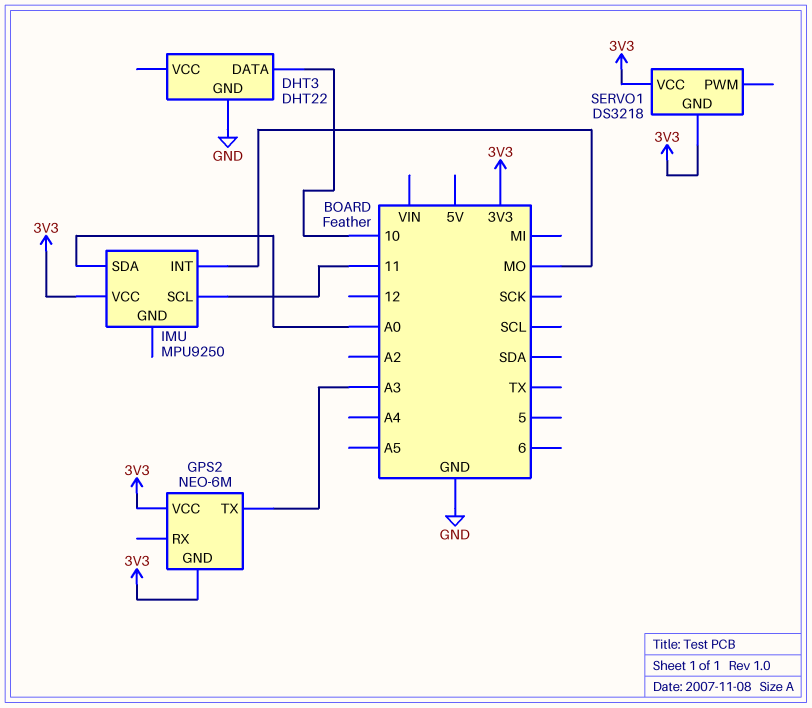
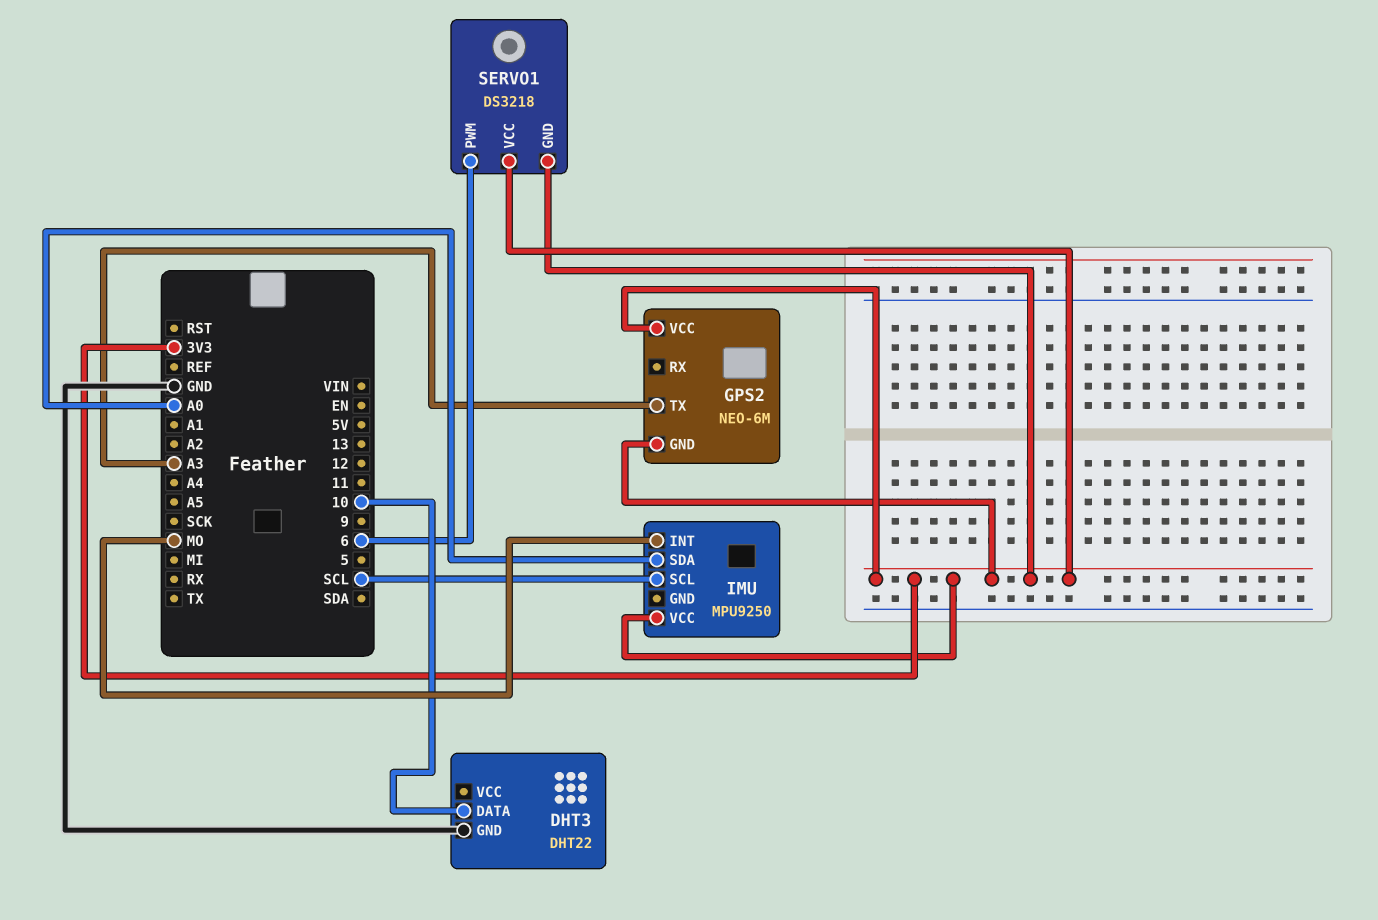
IMU pin SCL: 11 -> SCL
SERVO1 pin PWM: none -> 6

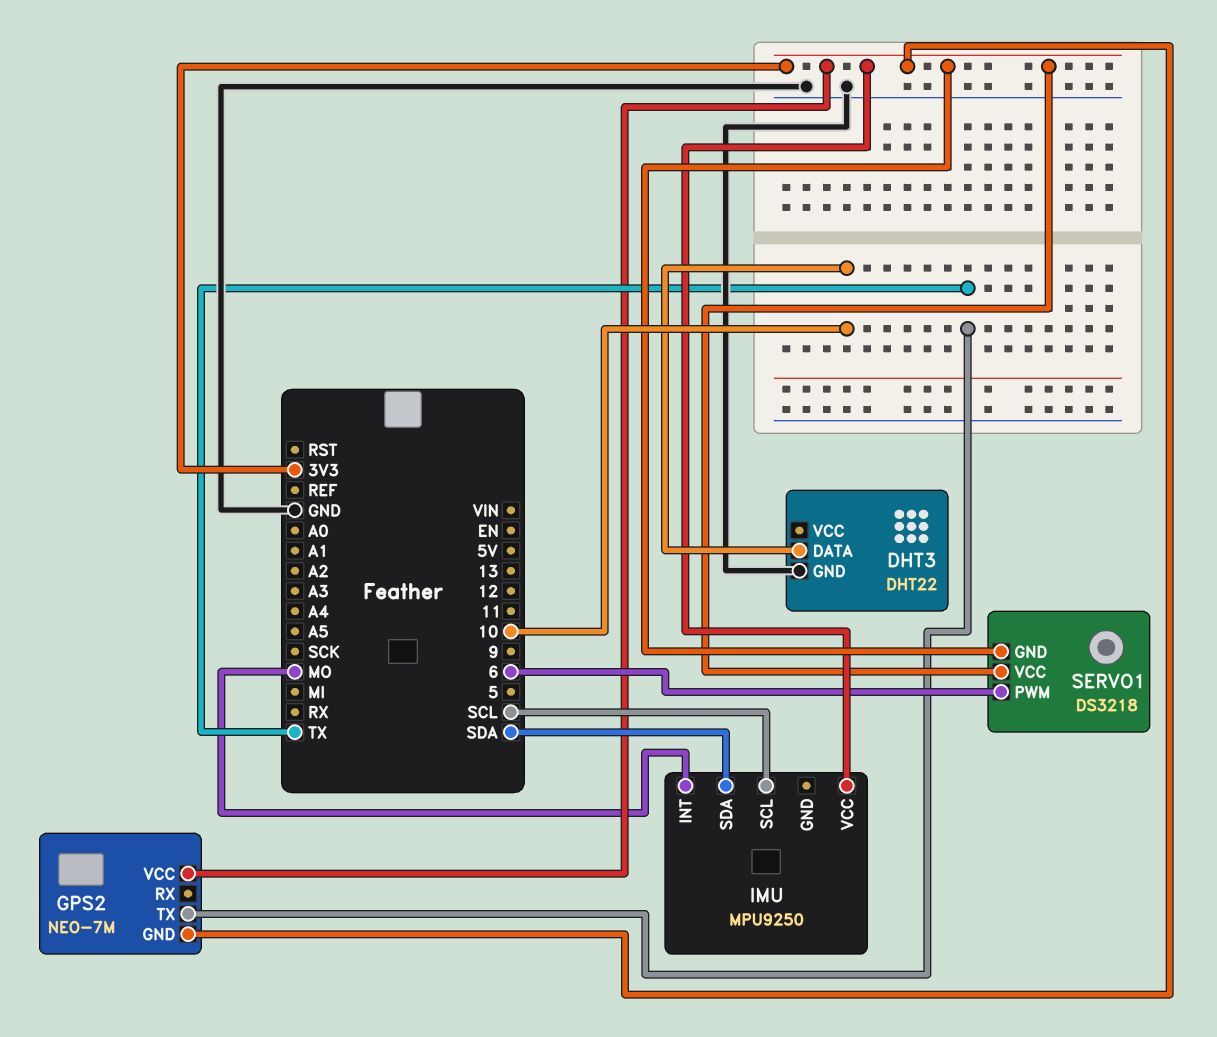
GPS2: NEO-6M -> NEO-7M
GPS2 pin TX: A3 -> TX
IMU pin SDA: A0 -> SDA

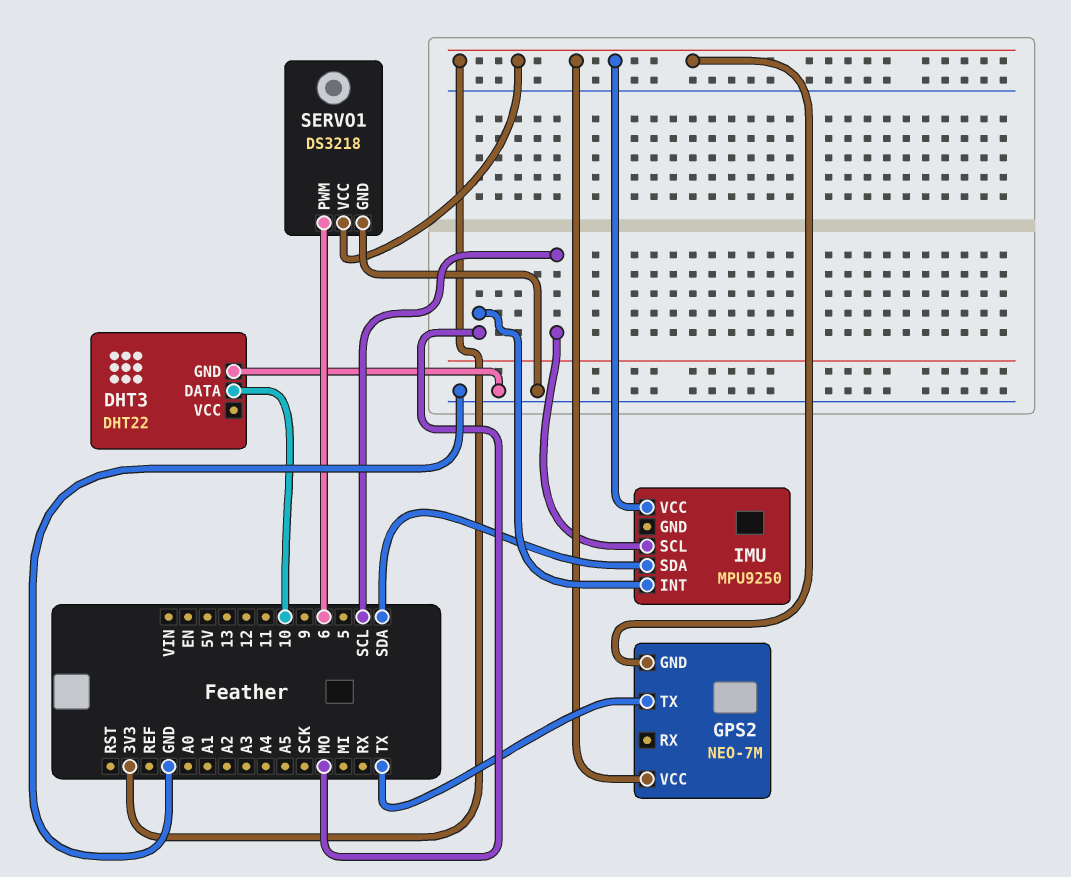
SERVO1 pin GND: 3V3 -> GND

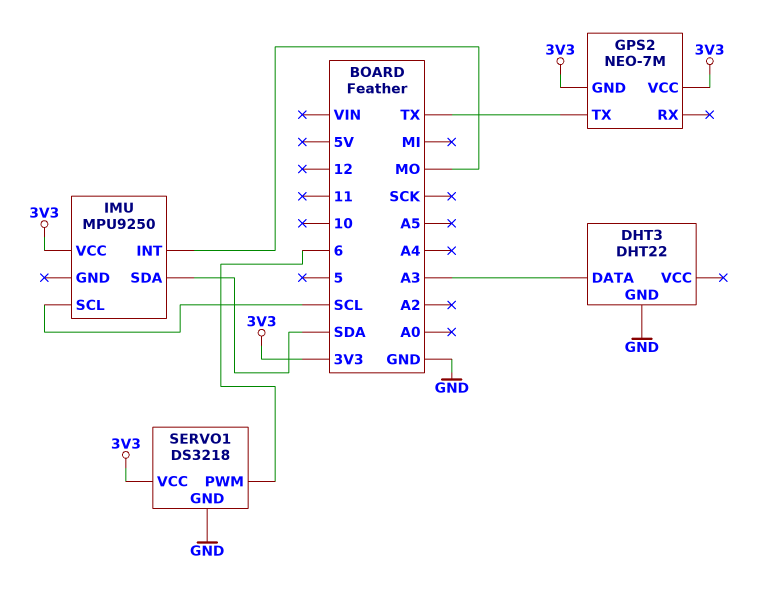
DHT3 pin DATA: 10 -> A3

